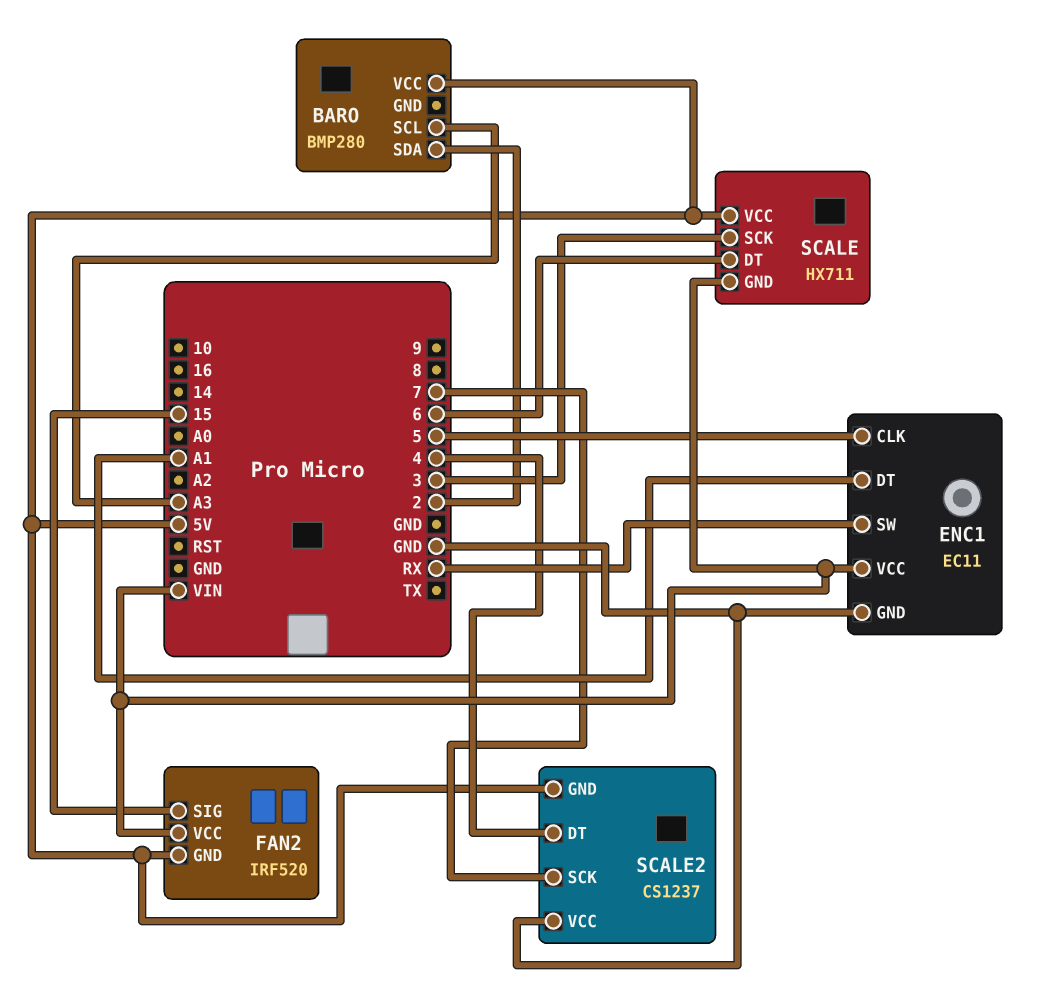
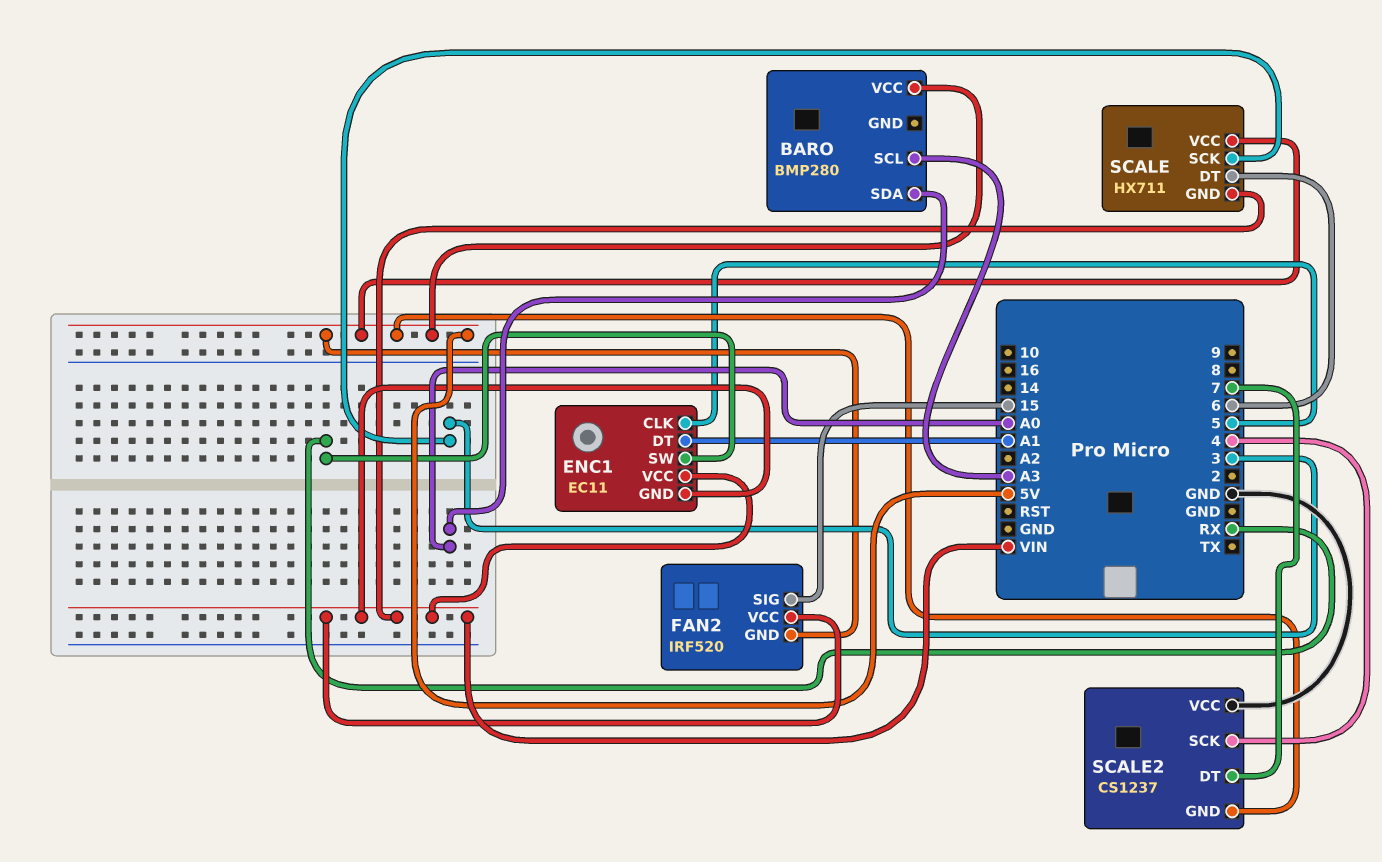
BARO pin SDA: 2 -> A0
ENC1 pin GND: GND -> VIN
SCALE2 pin DT: 4 -> 7
SCALE2 pin SCK: 7 -> 4

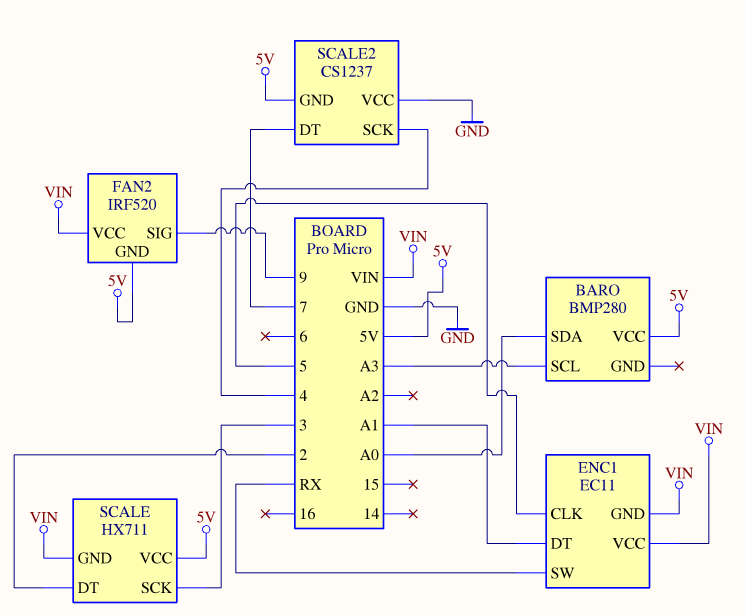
FAN2 pin SIG: 15 -> 9
SCALE pin DT: 6 -> 2

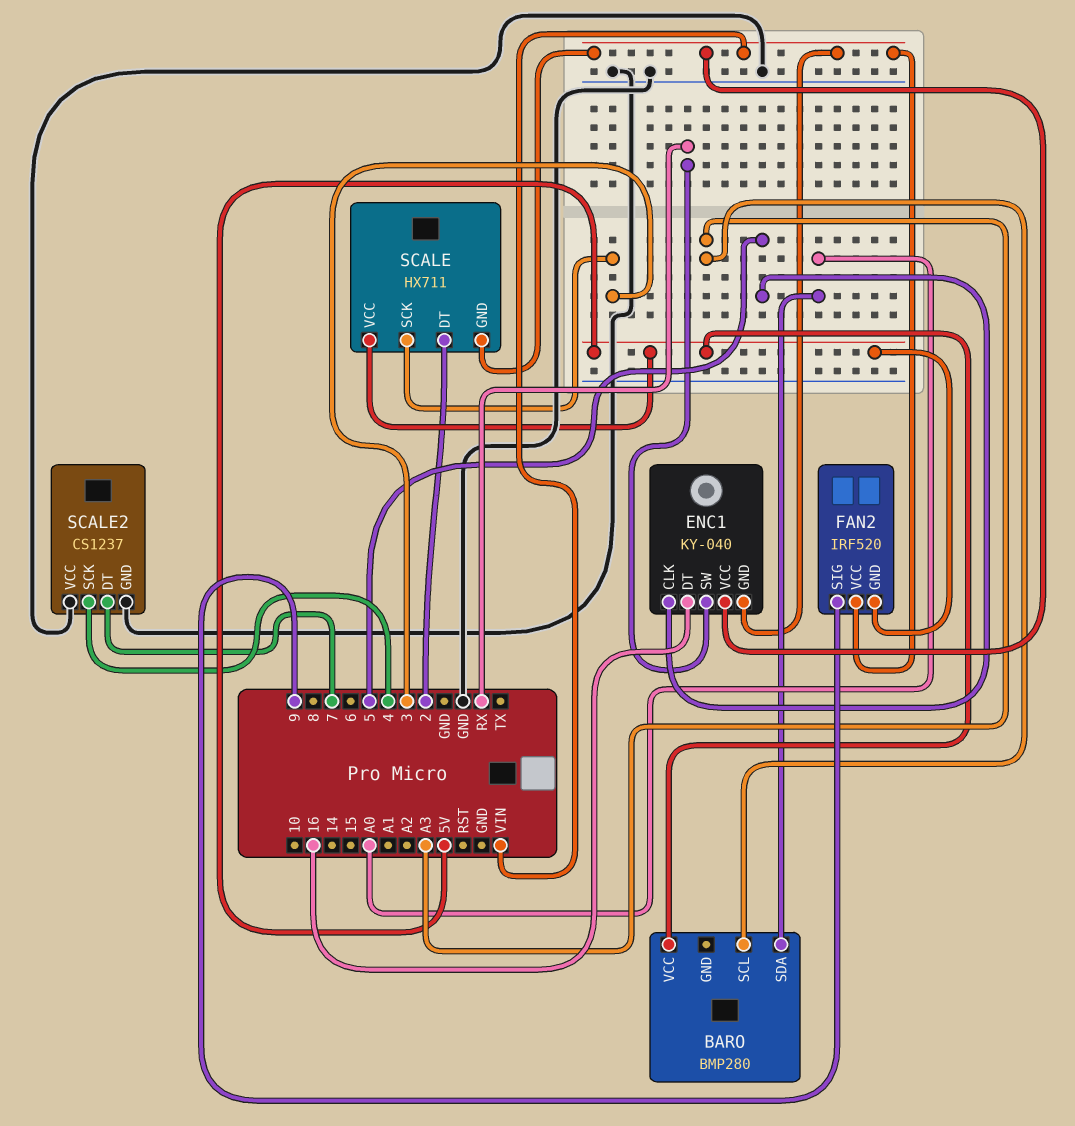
ENC1: EC11 -> KY-040
ENC1 pin DT: A1 -> 16
SCALE2 pin GND: 5V -> GND

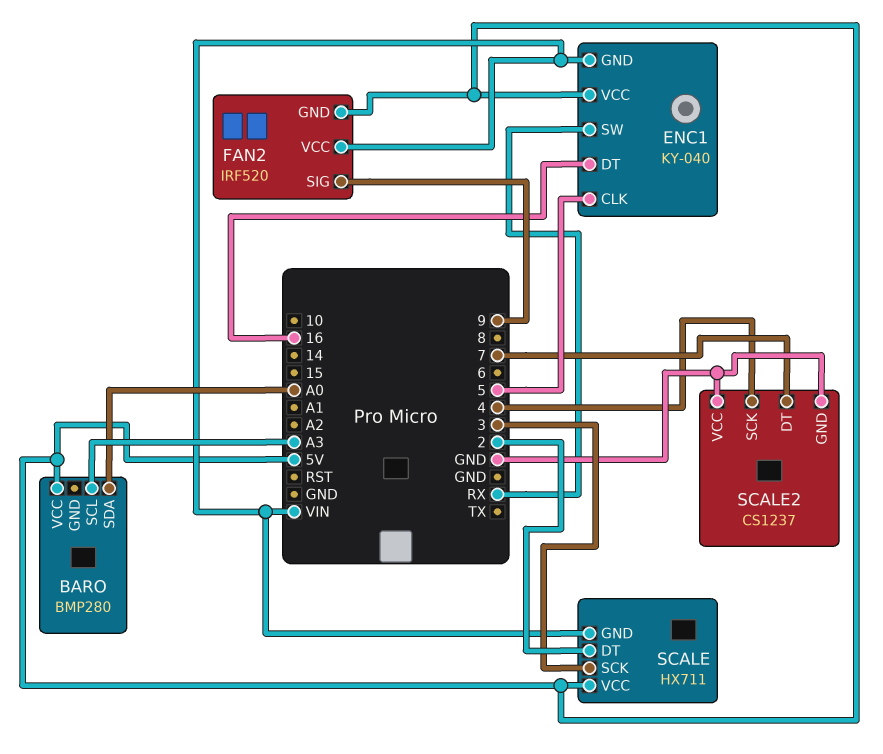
ENC1 pin VCC: VIN -> 5V

